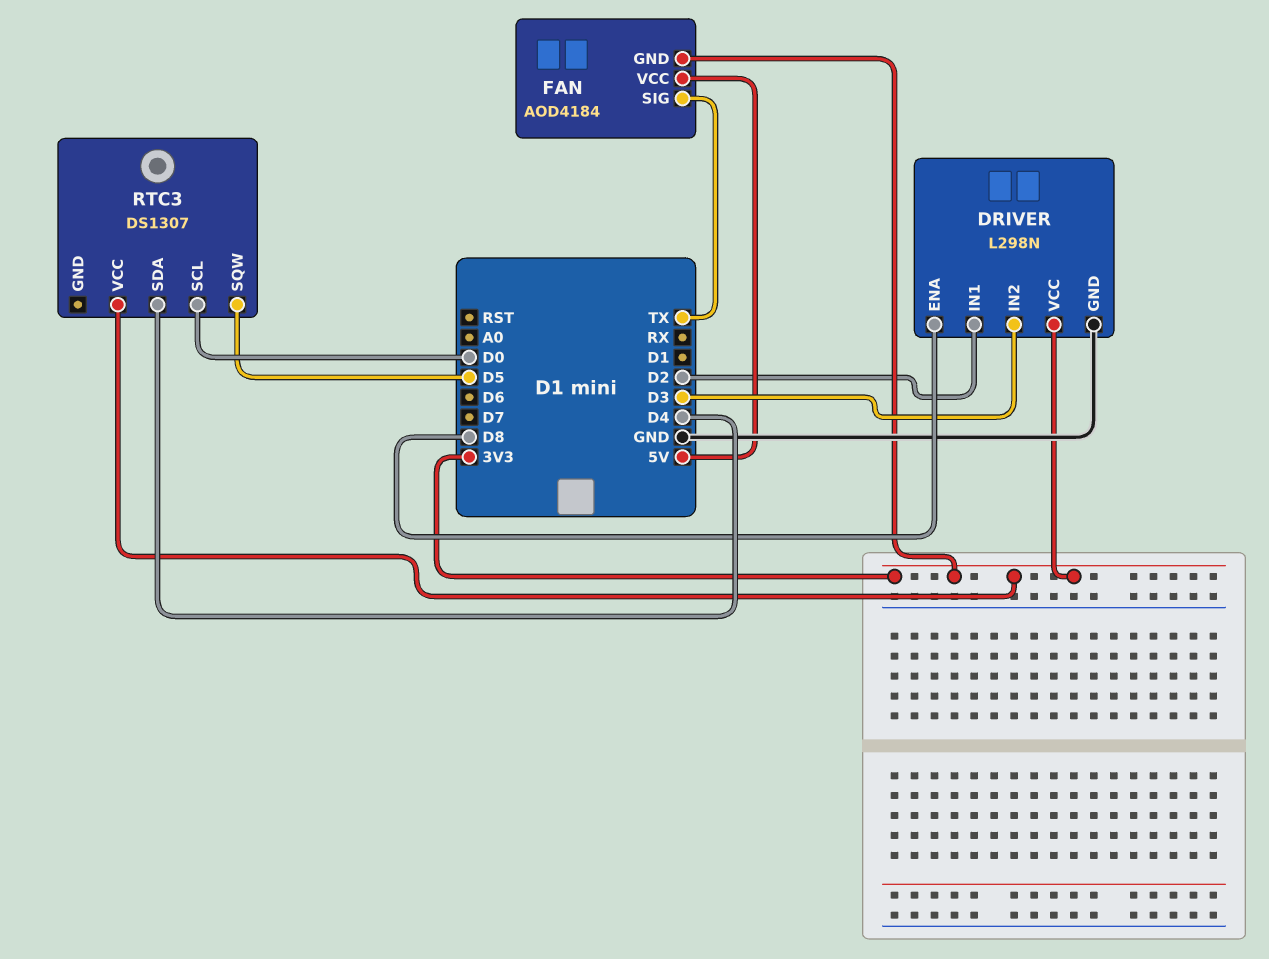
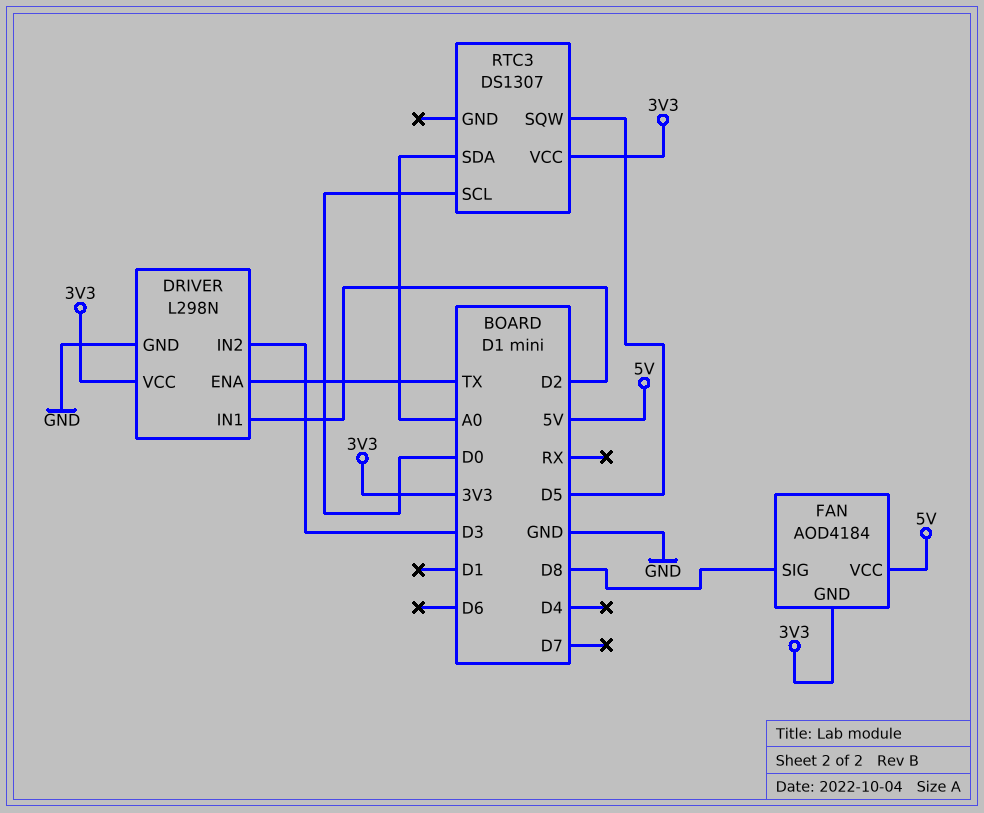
DRIVER pin ENA: D8 -> TX
FAN pin SIG: TX -> D8
RTC3 pin SDA: D4 -> A0

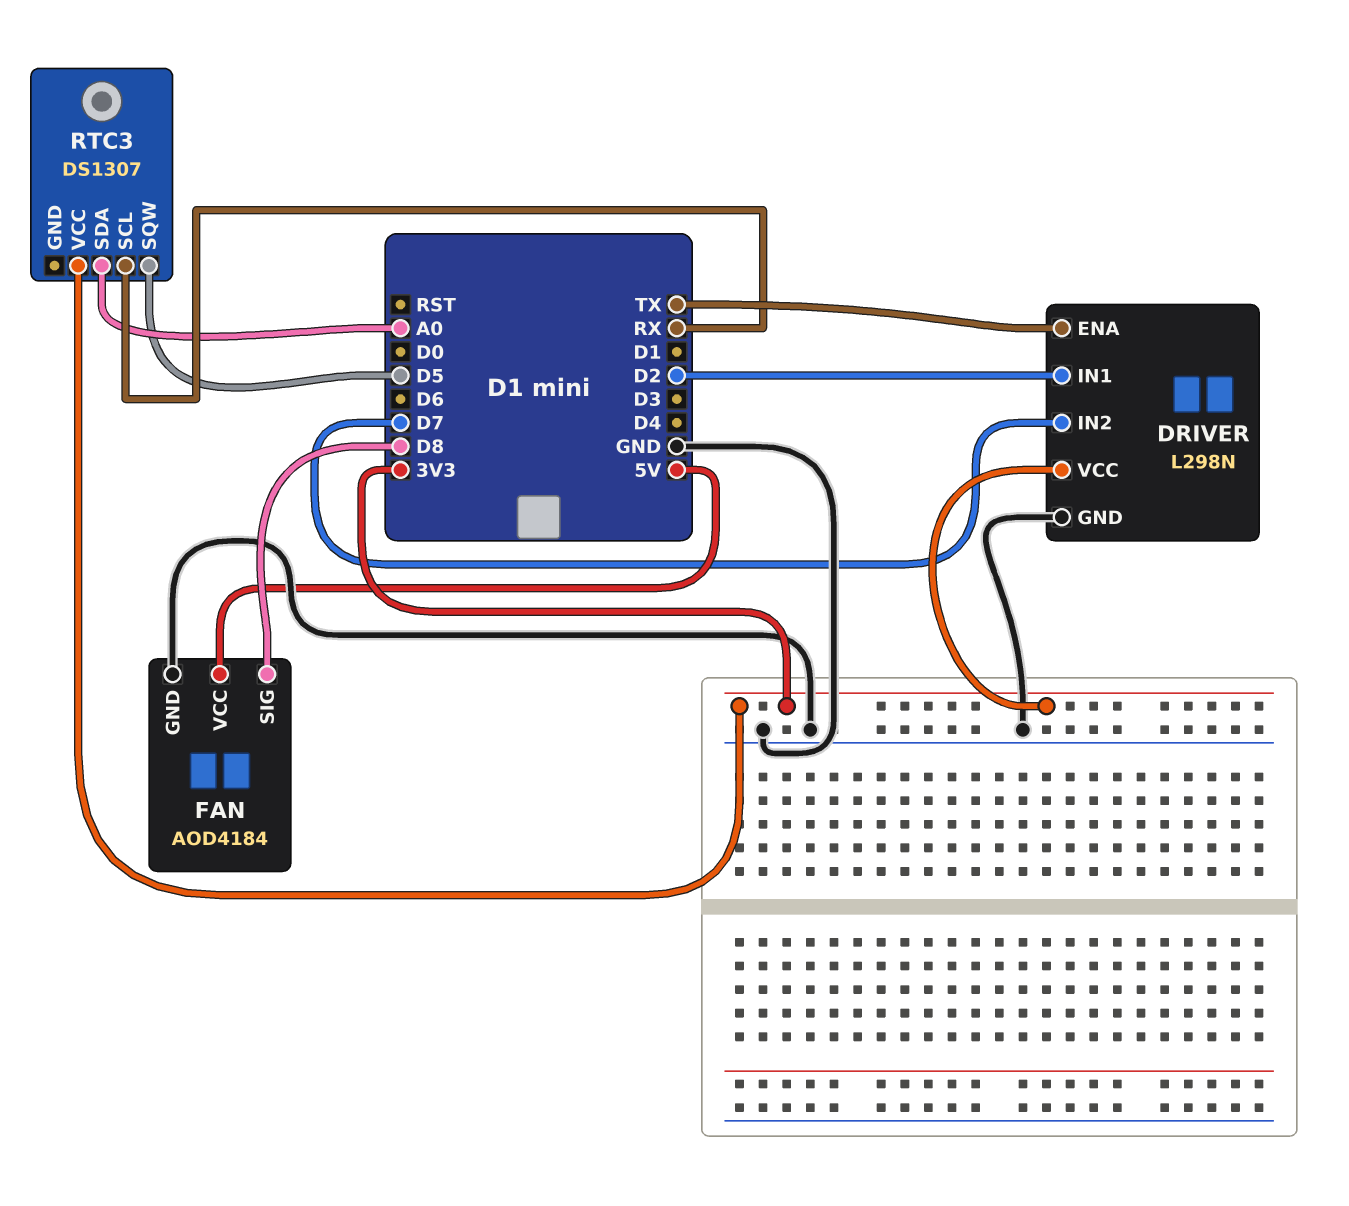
DRIVER pin IN2: D3 -> D7
FAN pin GND: 3V3 -> GND
RTC3 pin SCL: D0 -> RX

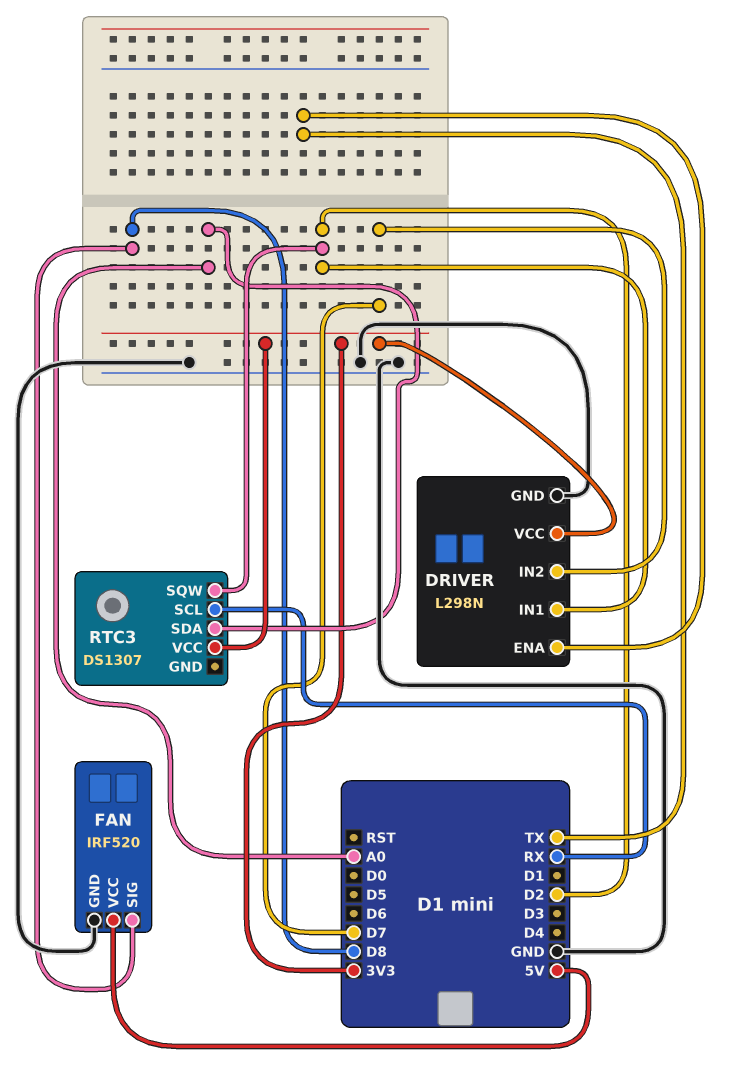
FAN: AOD4184 -> IRF520
RTC3 pin SQW: D5 -> D2

